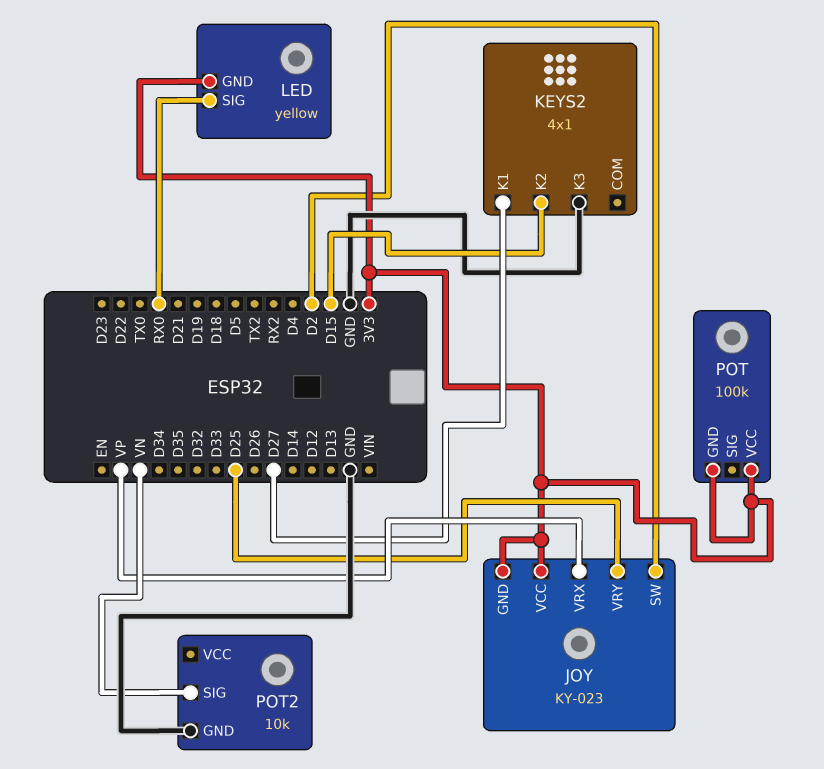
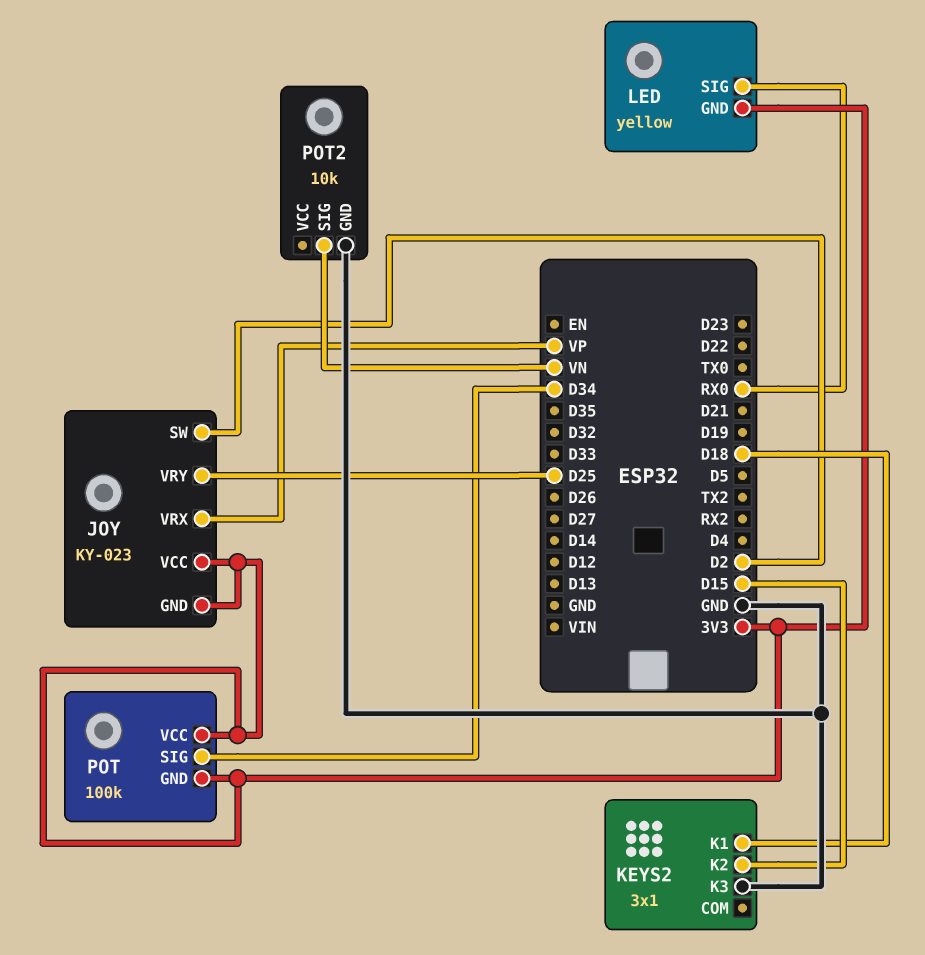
KEYS2: 4x1 -> 3x1
KEYS2 pin K1: D27 -> D18
POT pin SIG: none -> D34

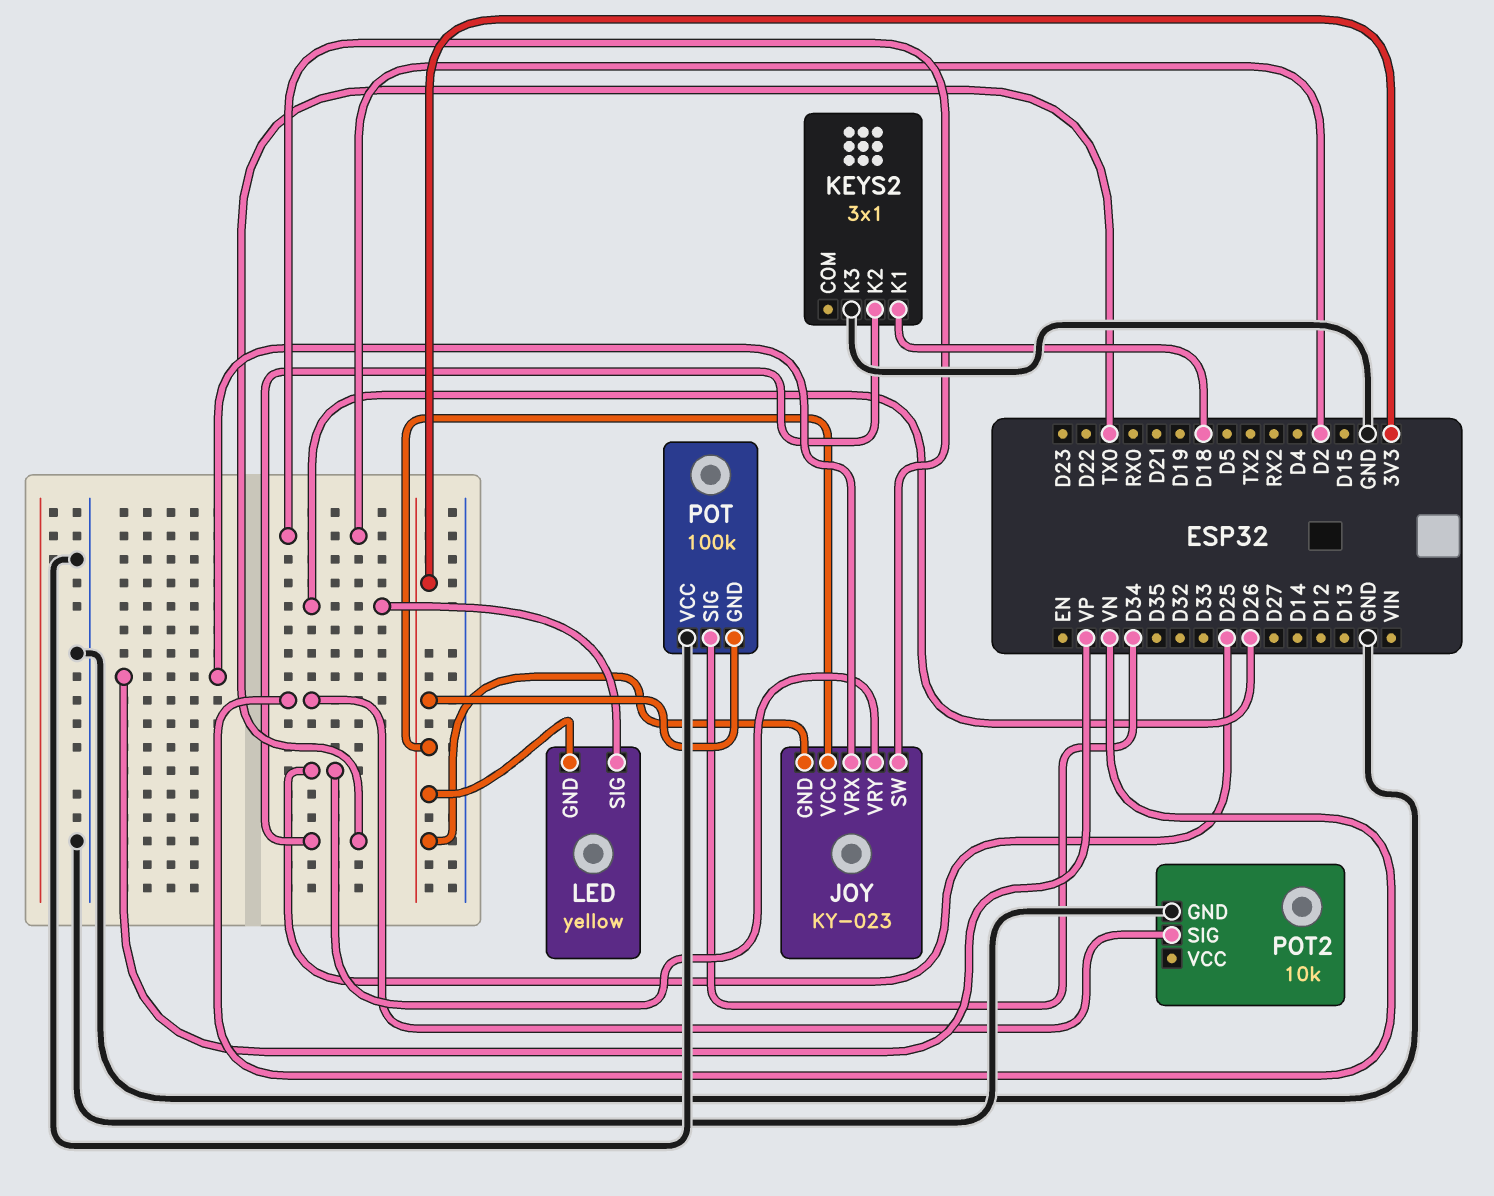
KEYS2 pin K2: D15 -> TX0
LED pin SIG: RX0 -> D26
POT pin VCC: 3V3 -> GND

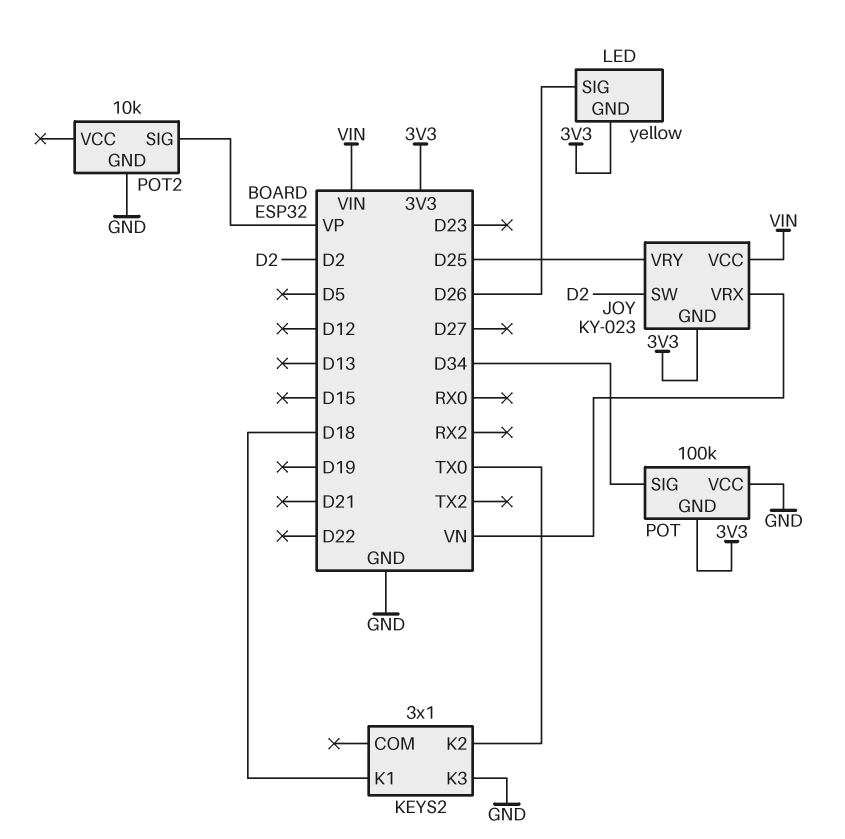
JOY pin VCC: 3V3 -> VIN
JOY pin VRX: VP -> VN
POT2 pin SIG: VN -> VP

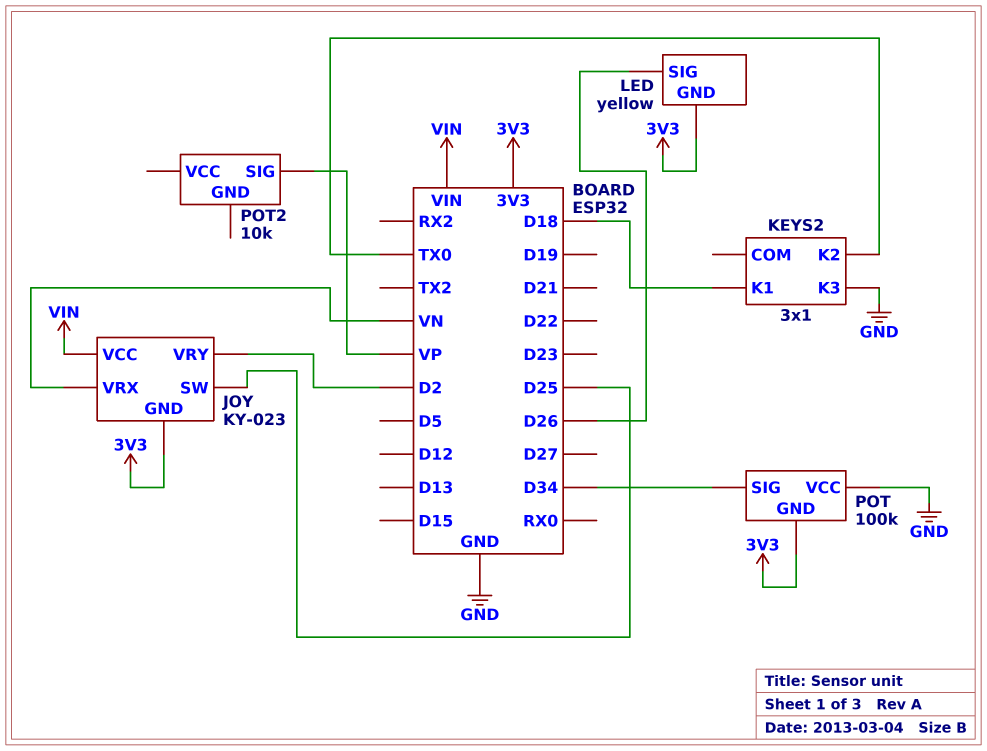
JOY pin SW: D2 -> D25
JOY pin VRY: D25 -> D2
POT2 pin GND: GND -> none

